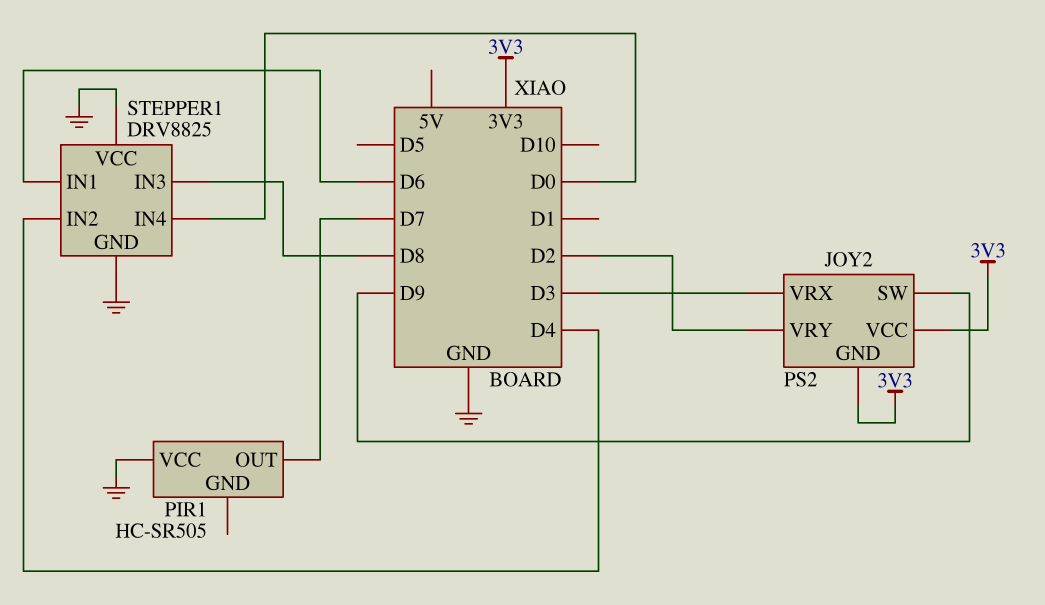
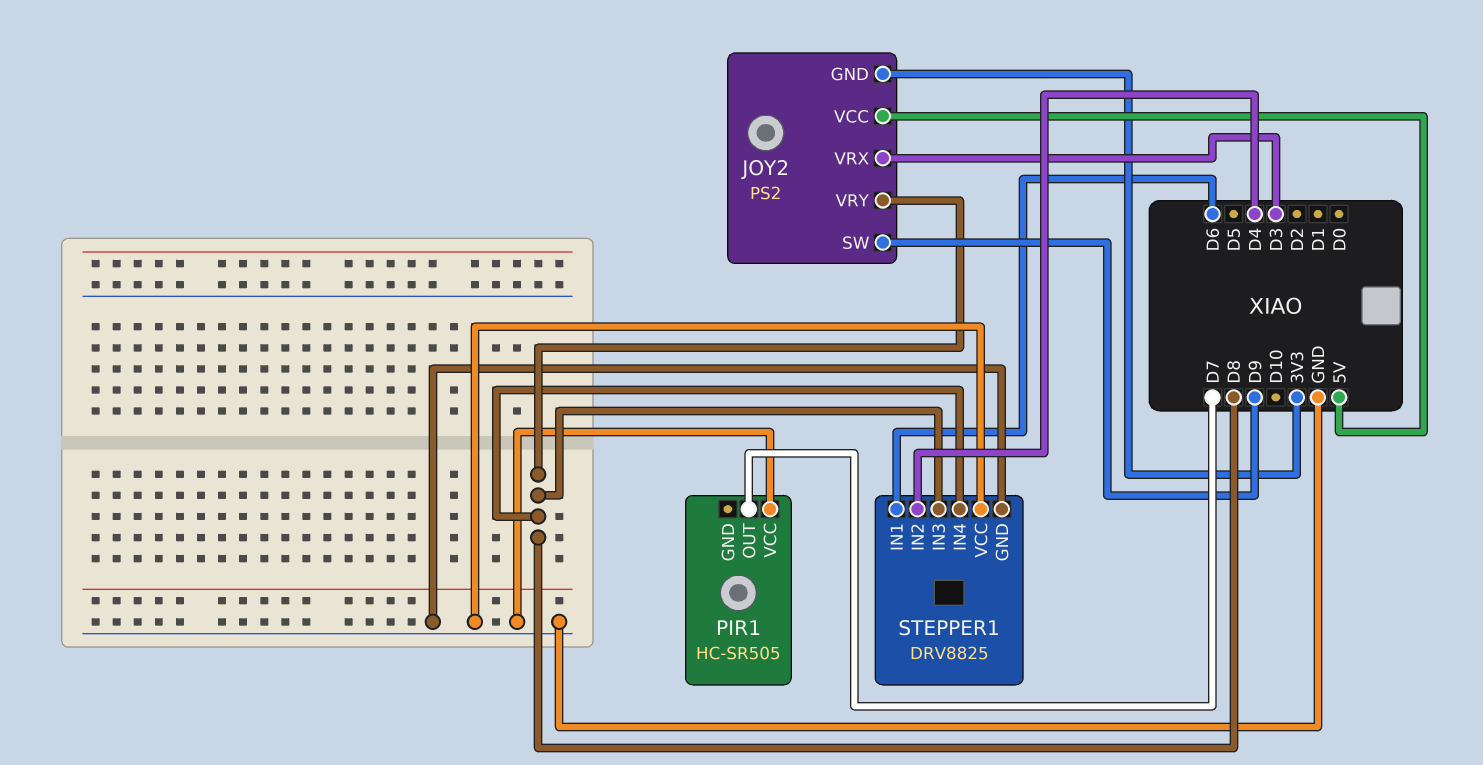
JOY2 pin VCC: 3V3 -> 5V
JOY2 pin VRY: D2 -> D8
STEPPER1 pin IN4: D0 -> D8

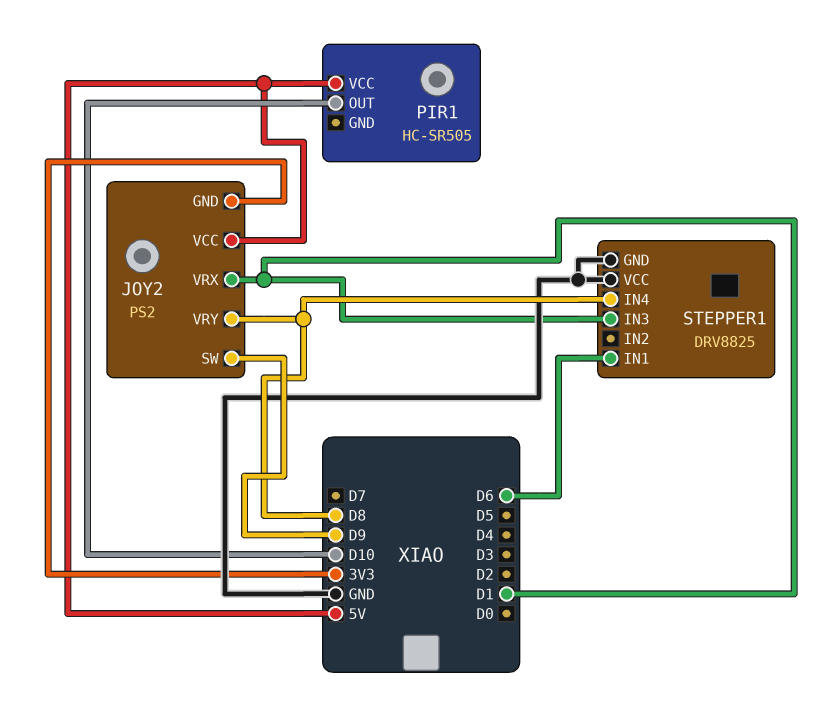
JOY2 pin VRX: D3 -> D1
PIR1 pin OUT: D7 -> D10
PIR1 pin VCC: GND -> 5V
STEPPER1 pin IN2: D4 -> none
STEPPER1 pin IN3: D8 -> D1

